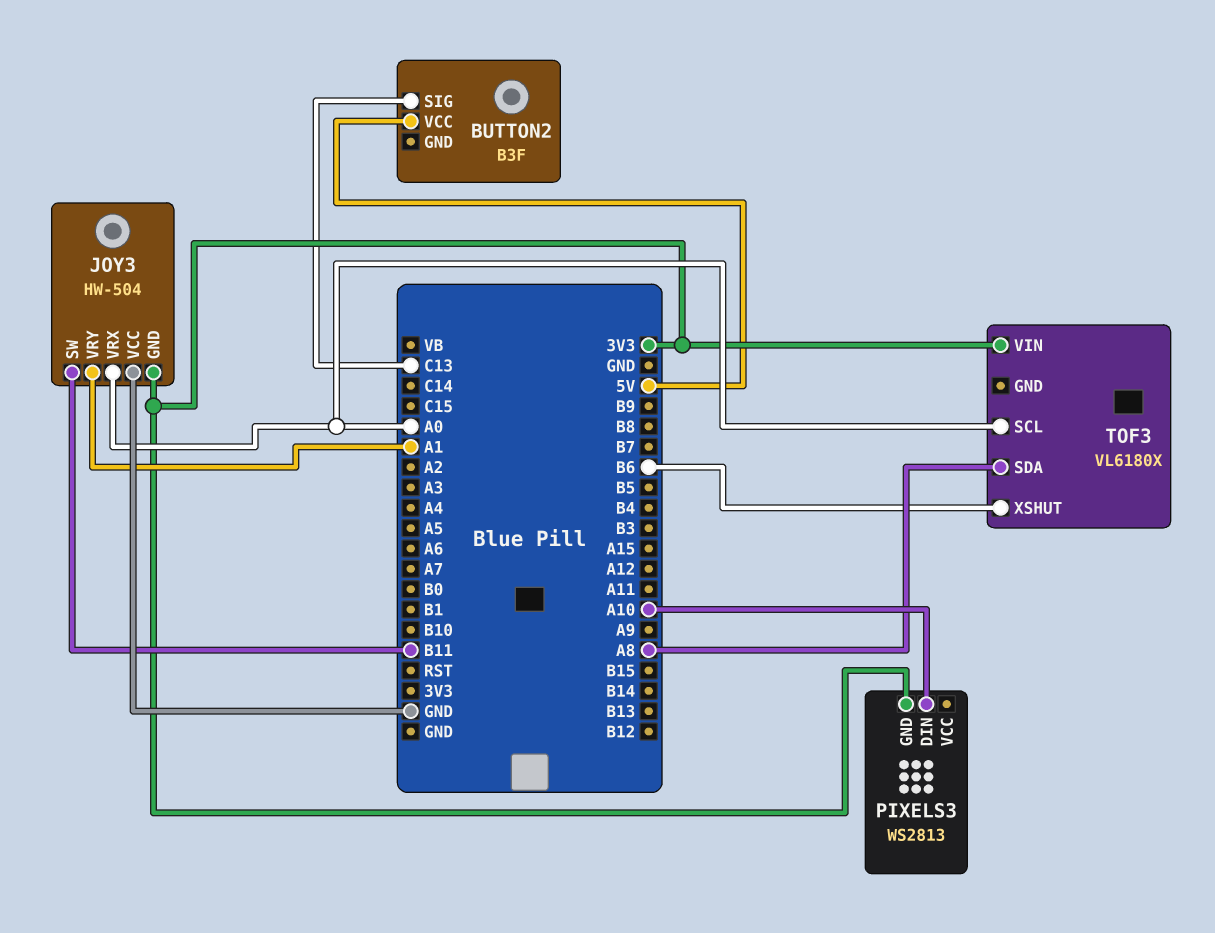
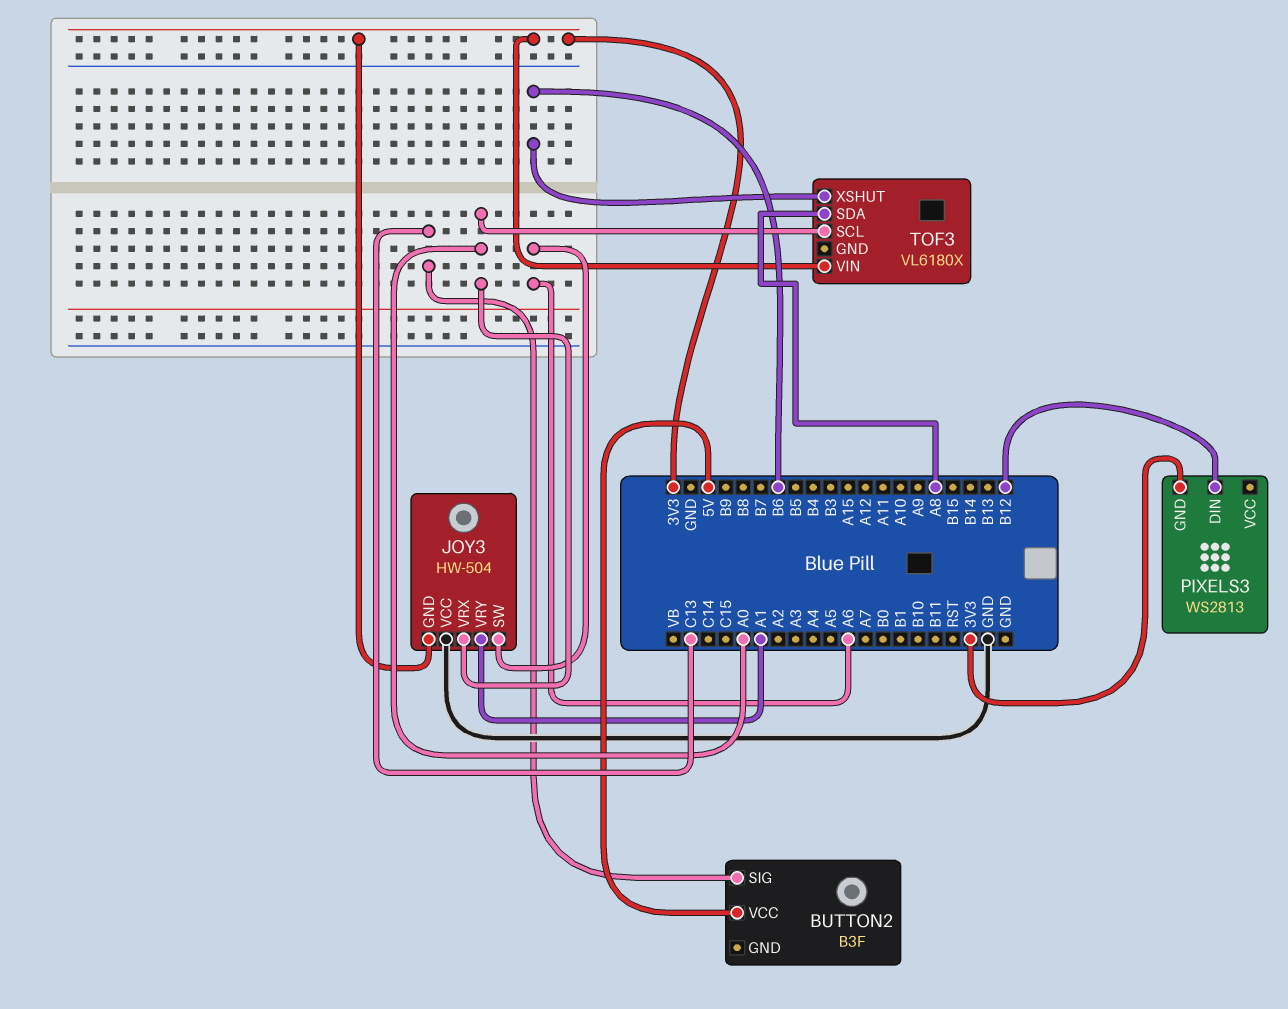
JOY3 pin SW: B11 -> A6
PIXELS3 pin DIN: A10 -> B12

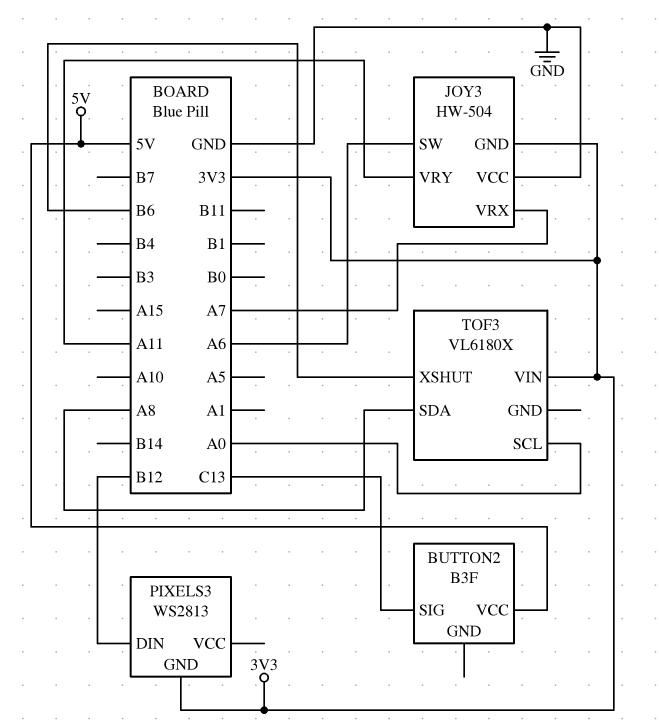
JOY3 pin VRX: A0 -> A7
JOY3 pin VRY: A1 -> A11

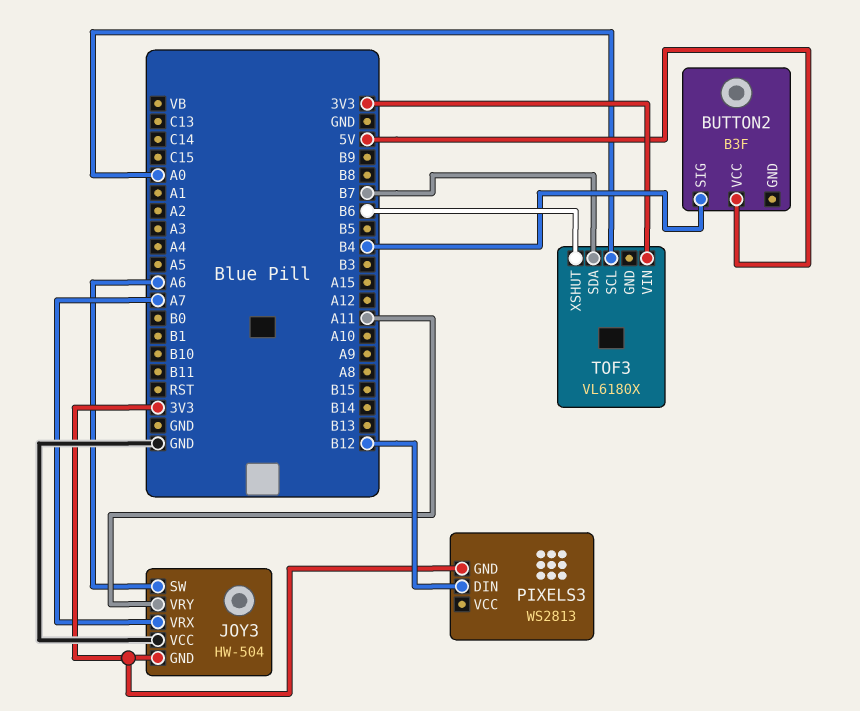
BUTTON2 pin SIG: C13 -> B4
TOF3 pin SDA: A8 -> B7

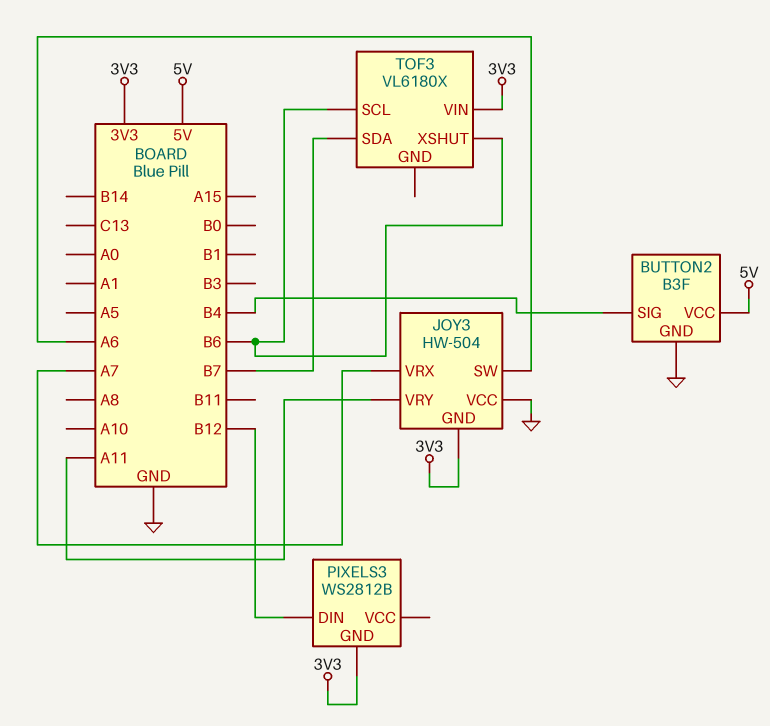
BUTTON2 pin GND: none -> GND
PIXELS3: WS2813 -> WS2812B
TOF3 pin SCL: A0 -> B6

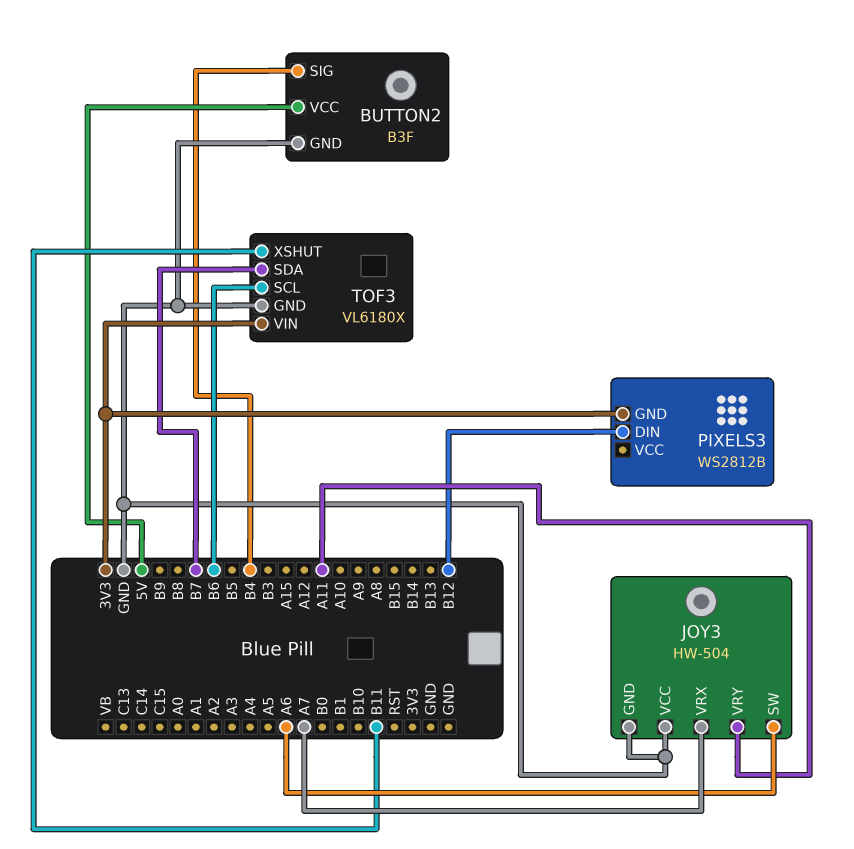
JOY3 pin GND: 3V3 -> GND
TOF3 pin GND: none -> GND
TOF3 pin XSHUT: B6 -> B11

